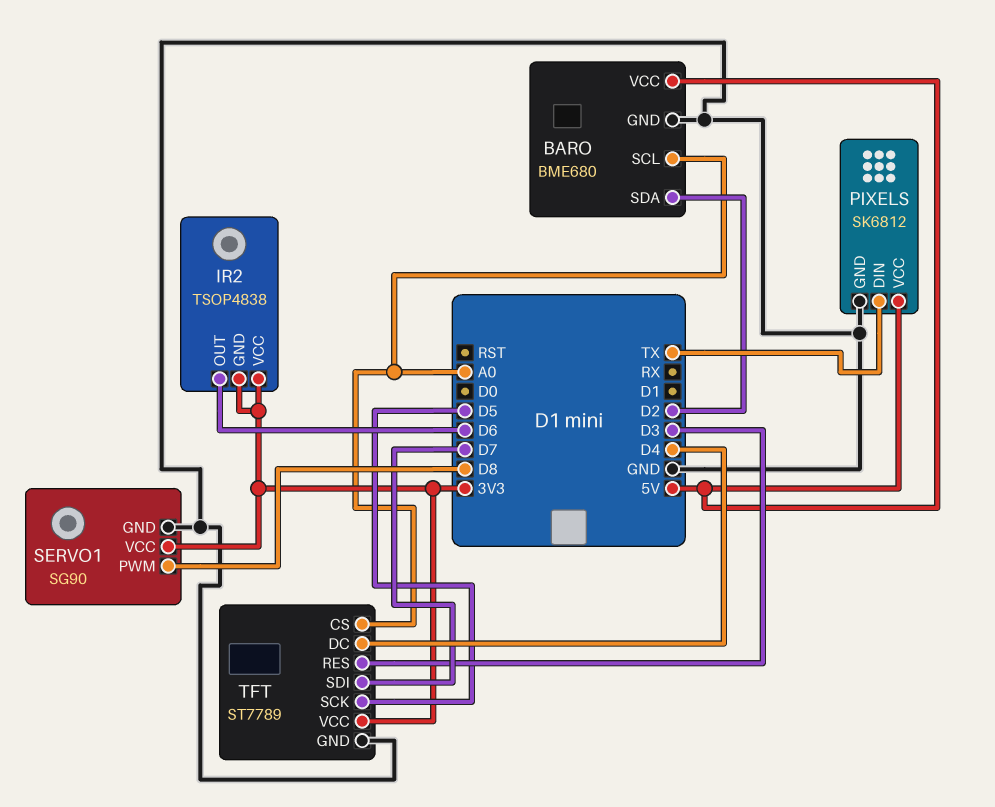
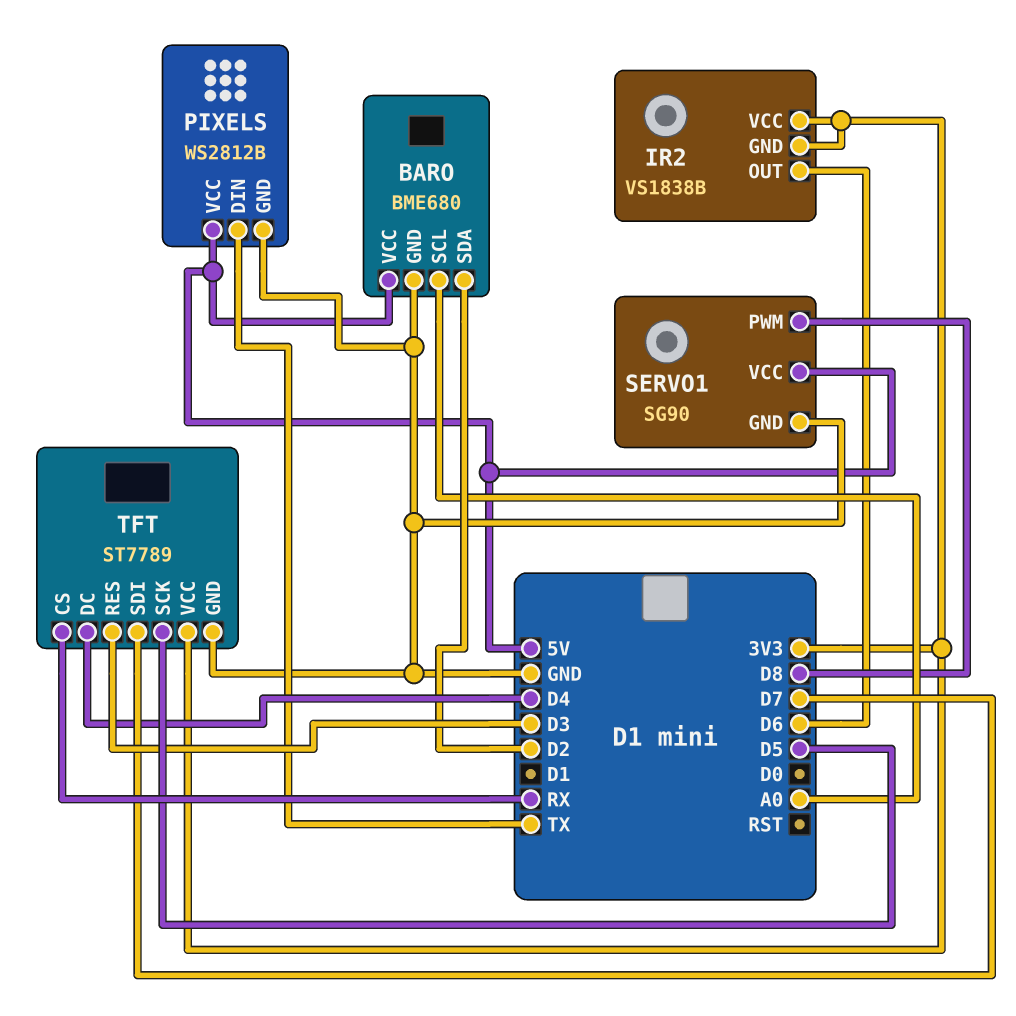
IR2: TSOP4838 -> VS1838B
PIXELS: SK6812 -> WS2812B
SERVO1 pin VCC: 3V3 -> 5V
TFT pin CS: A0 -> RX

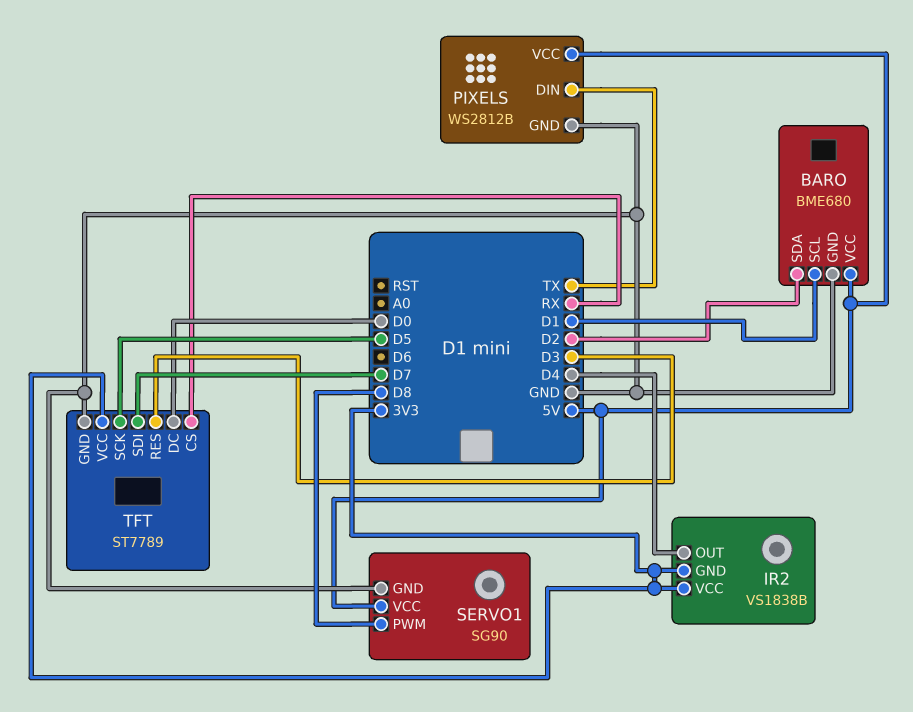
BARO pin SCL: A0 -> D1
IR2 pin OUT: D6 -> D4
TFT pin DC: D4 -> D0

